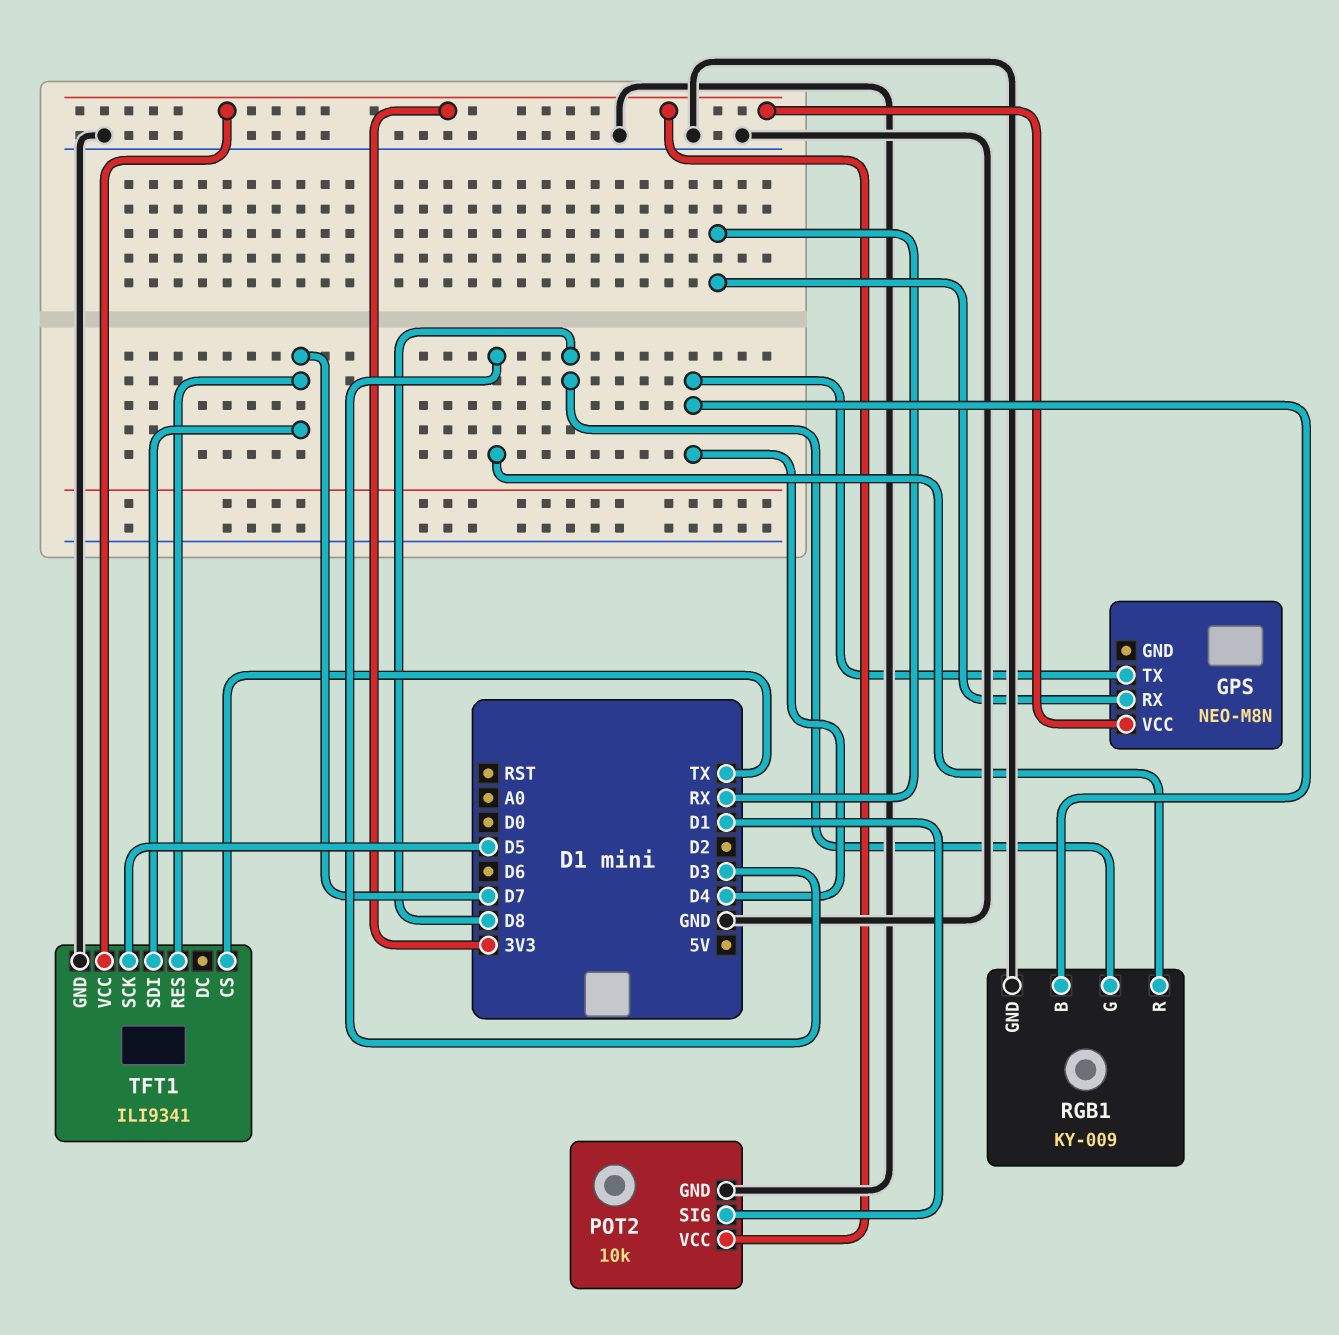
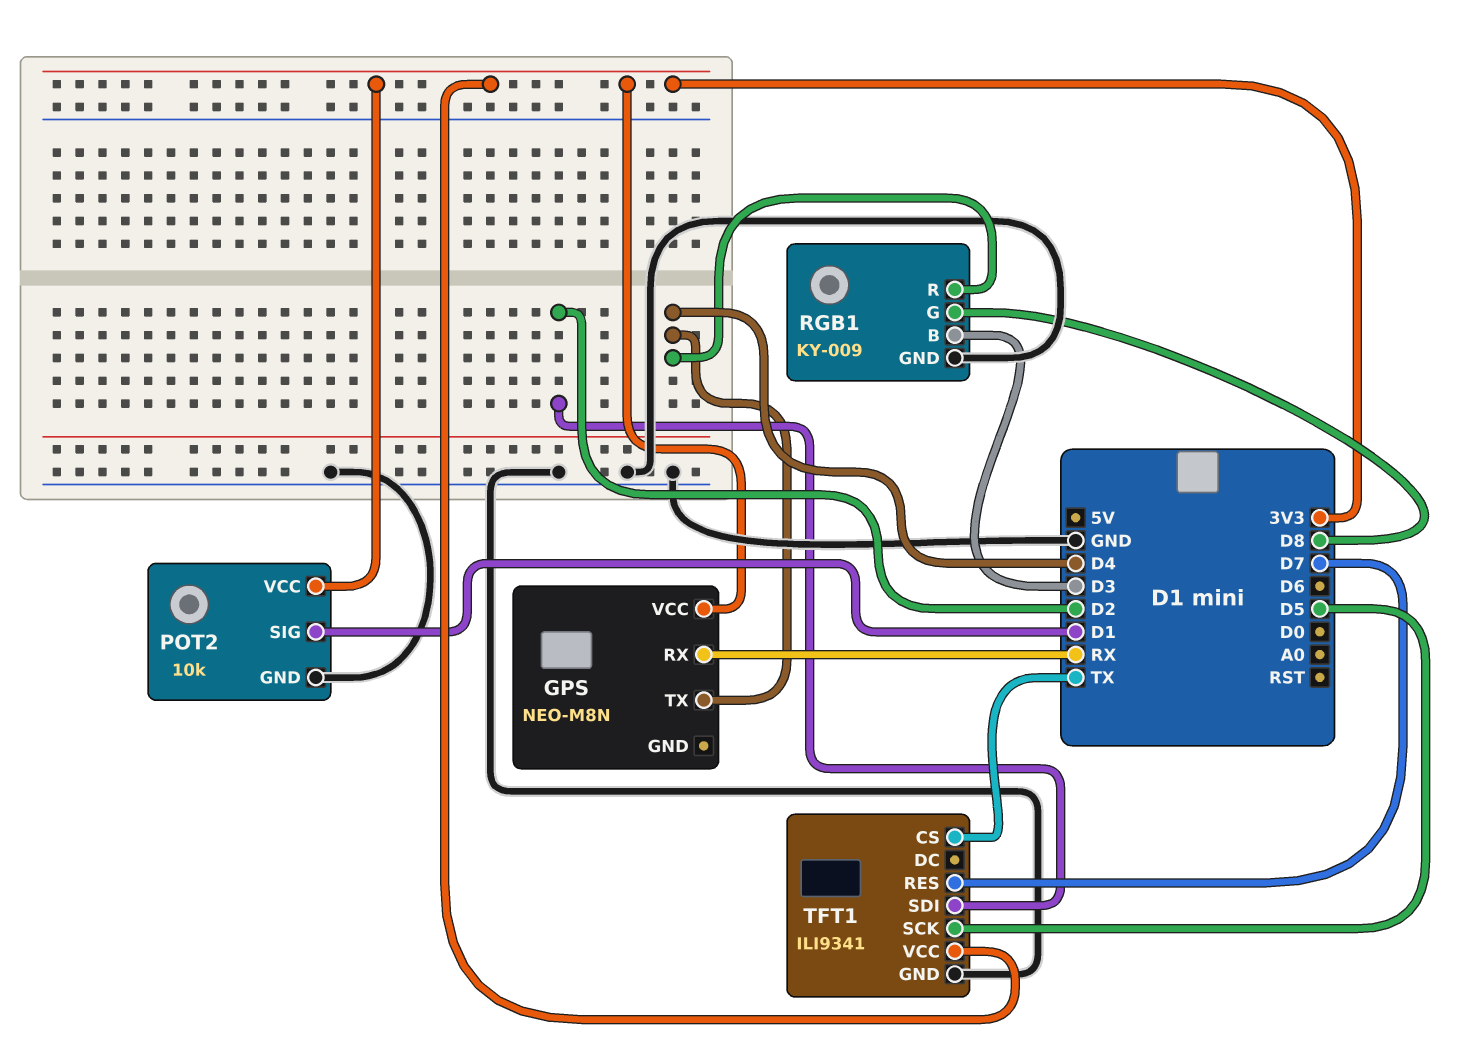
RGB1 pin B: D4 -> D3
RGB1 pin R: D3 -> D4
TFT1 pin SDI: D7 -> D2

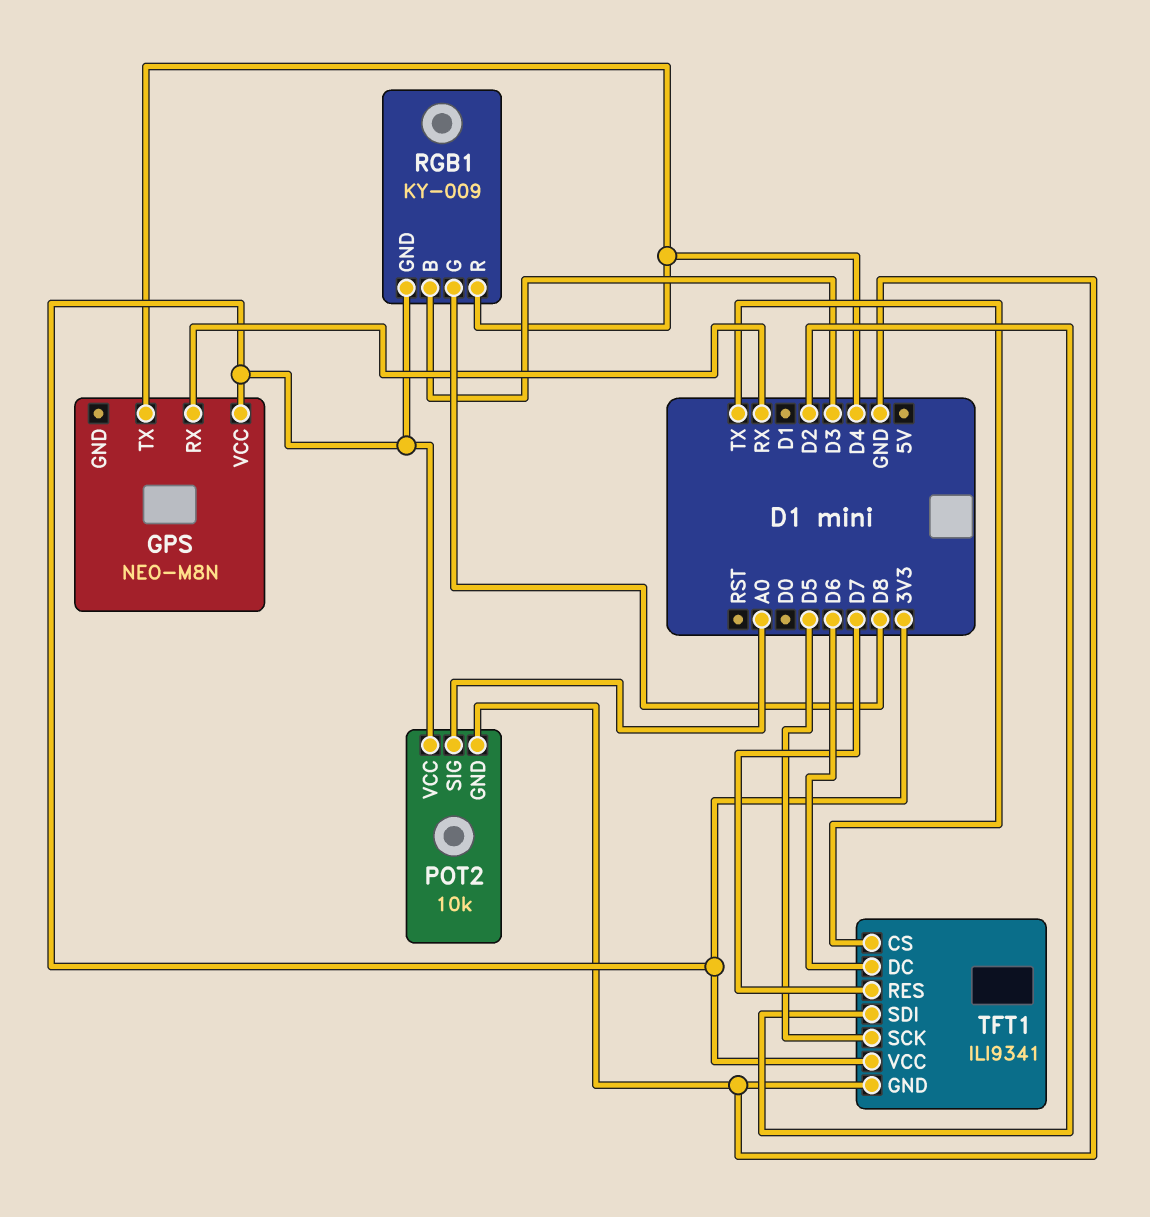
POT2 pin SIG: D1 -> A0
RGB1 pin GND: GND -> 3V3
TFT1 pin DC: none -> D6

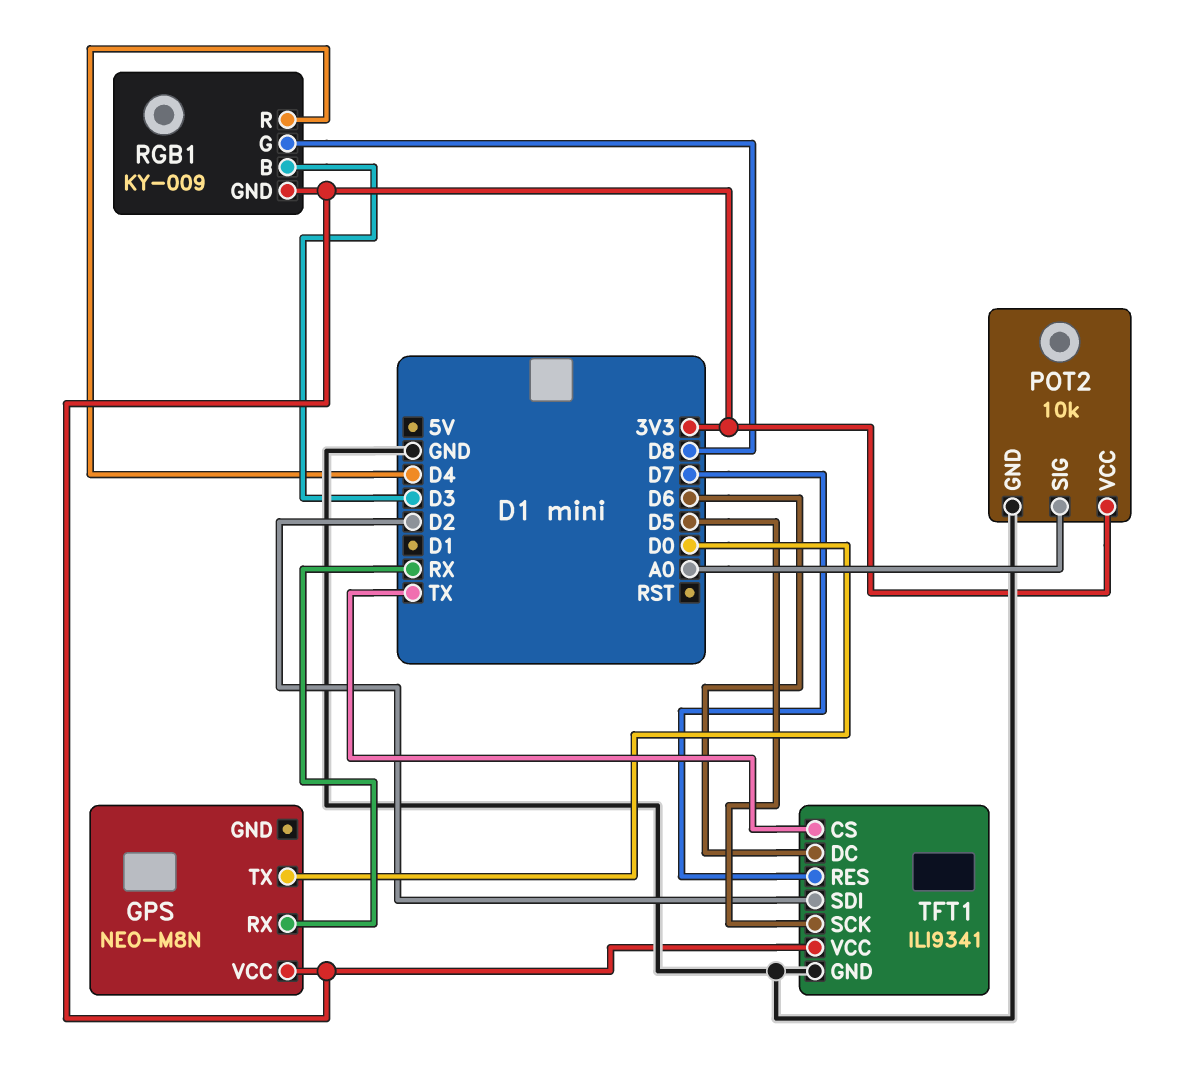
GPS pin TX: D4 -> D0

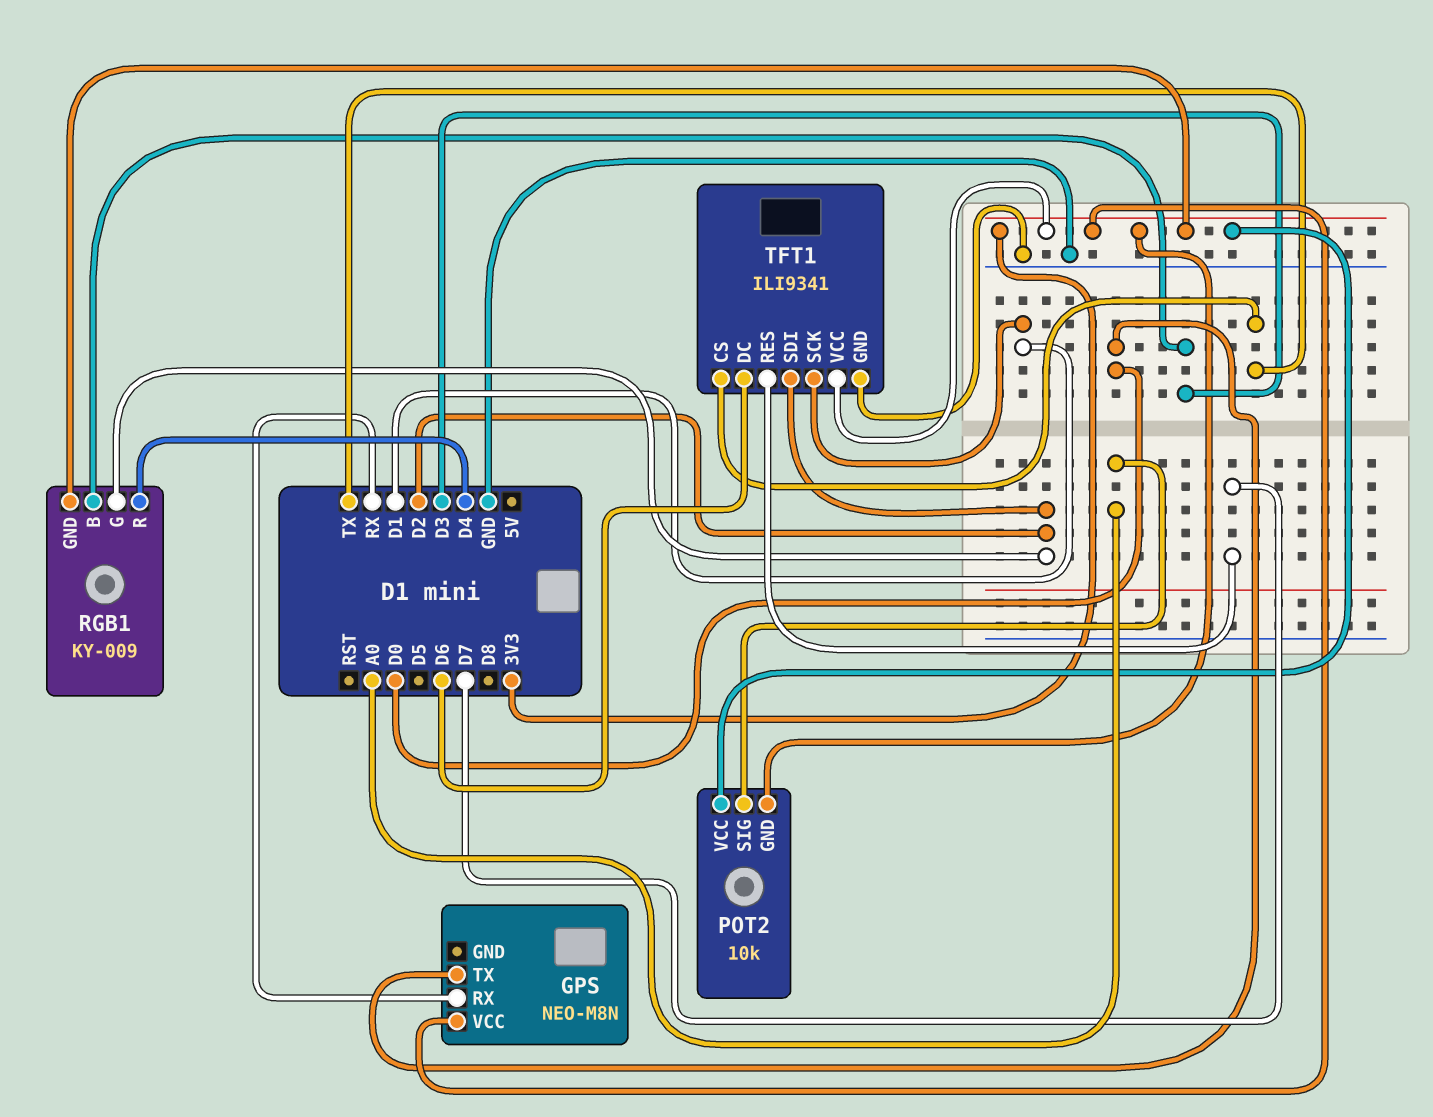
POT2 pin GND: GND -> 3V3
RGB1 pin G: D8 -> D2
TFT1 pin SCK: D5 -> D1

